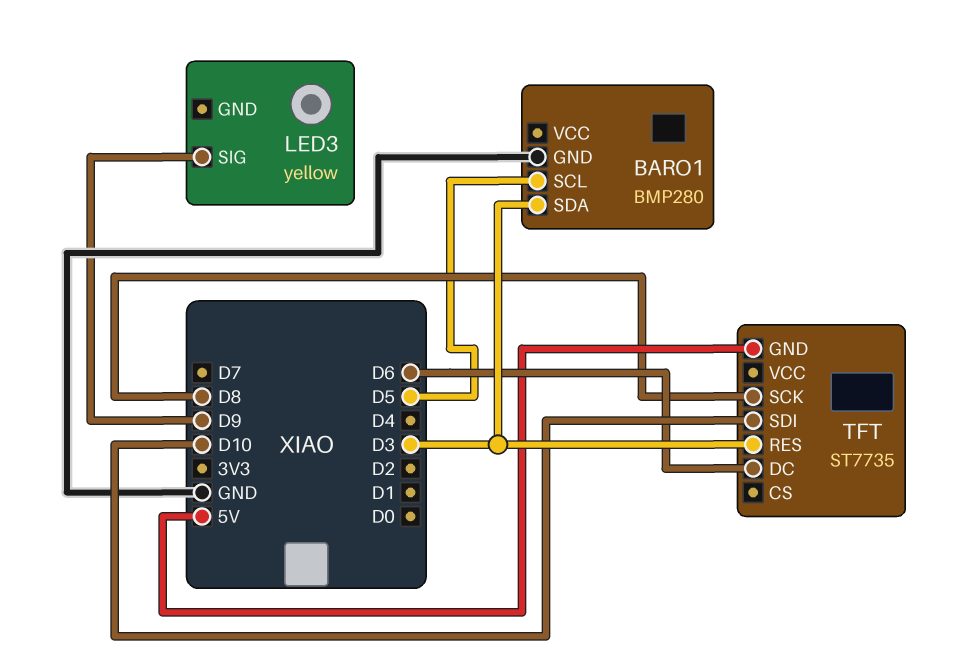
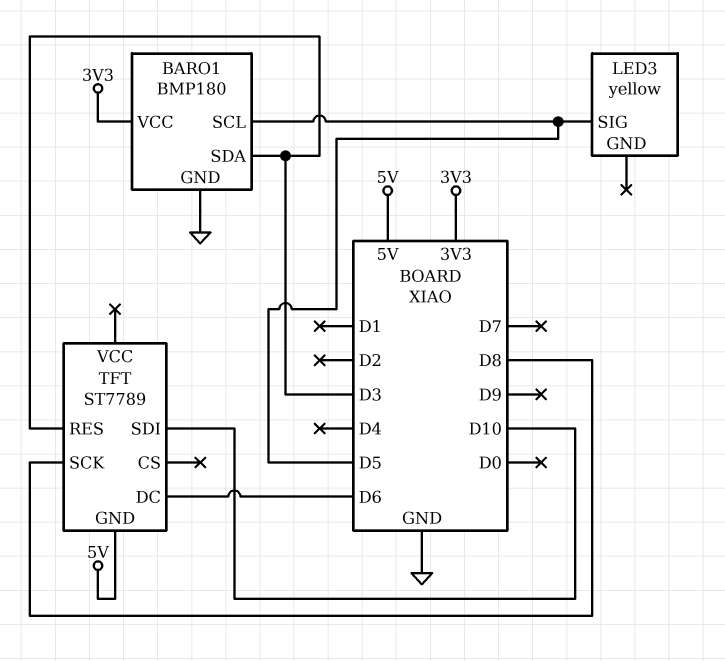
BARO1: BMP280 -> BMP180
BARO1 pin VCC: none -> 3V3
LED3 pin SIG: D9 -> D5
TFT: ST7735 -> ST7789

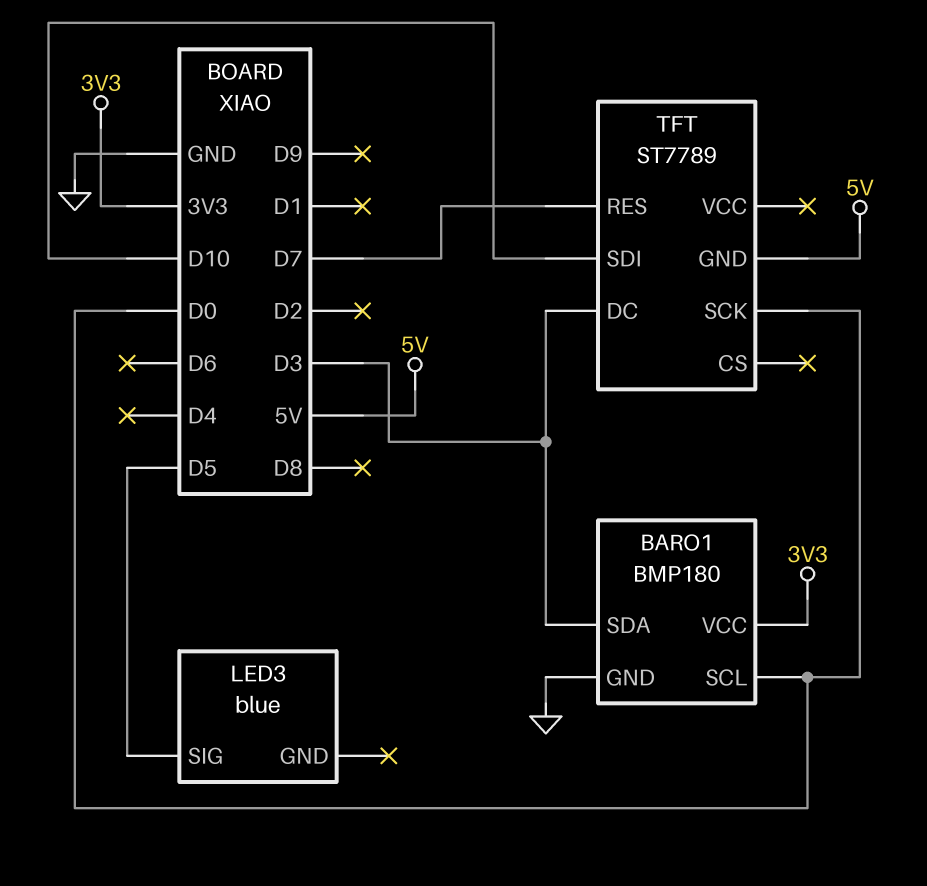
BARO1 pin SCL: D5 -> D0
LED3: yellow -> blue
TFT pin DC: D6 -> D3
TFT pin RES: D3 -> D7
TFT pin SCK: D8 -> D0

